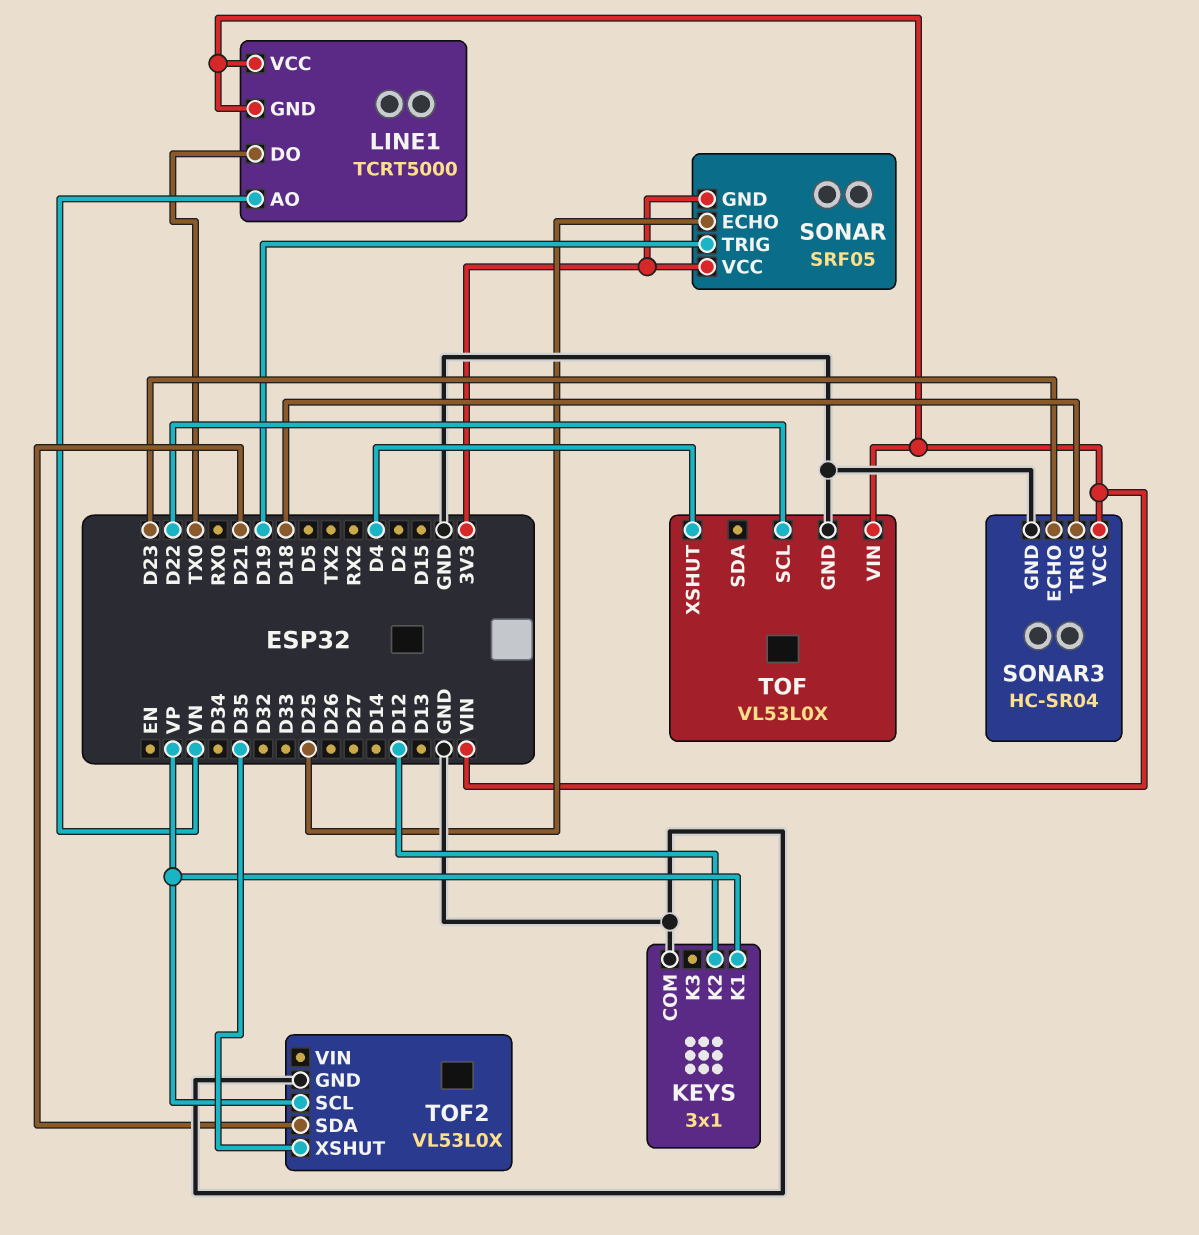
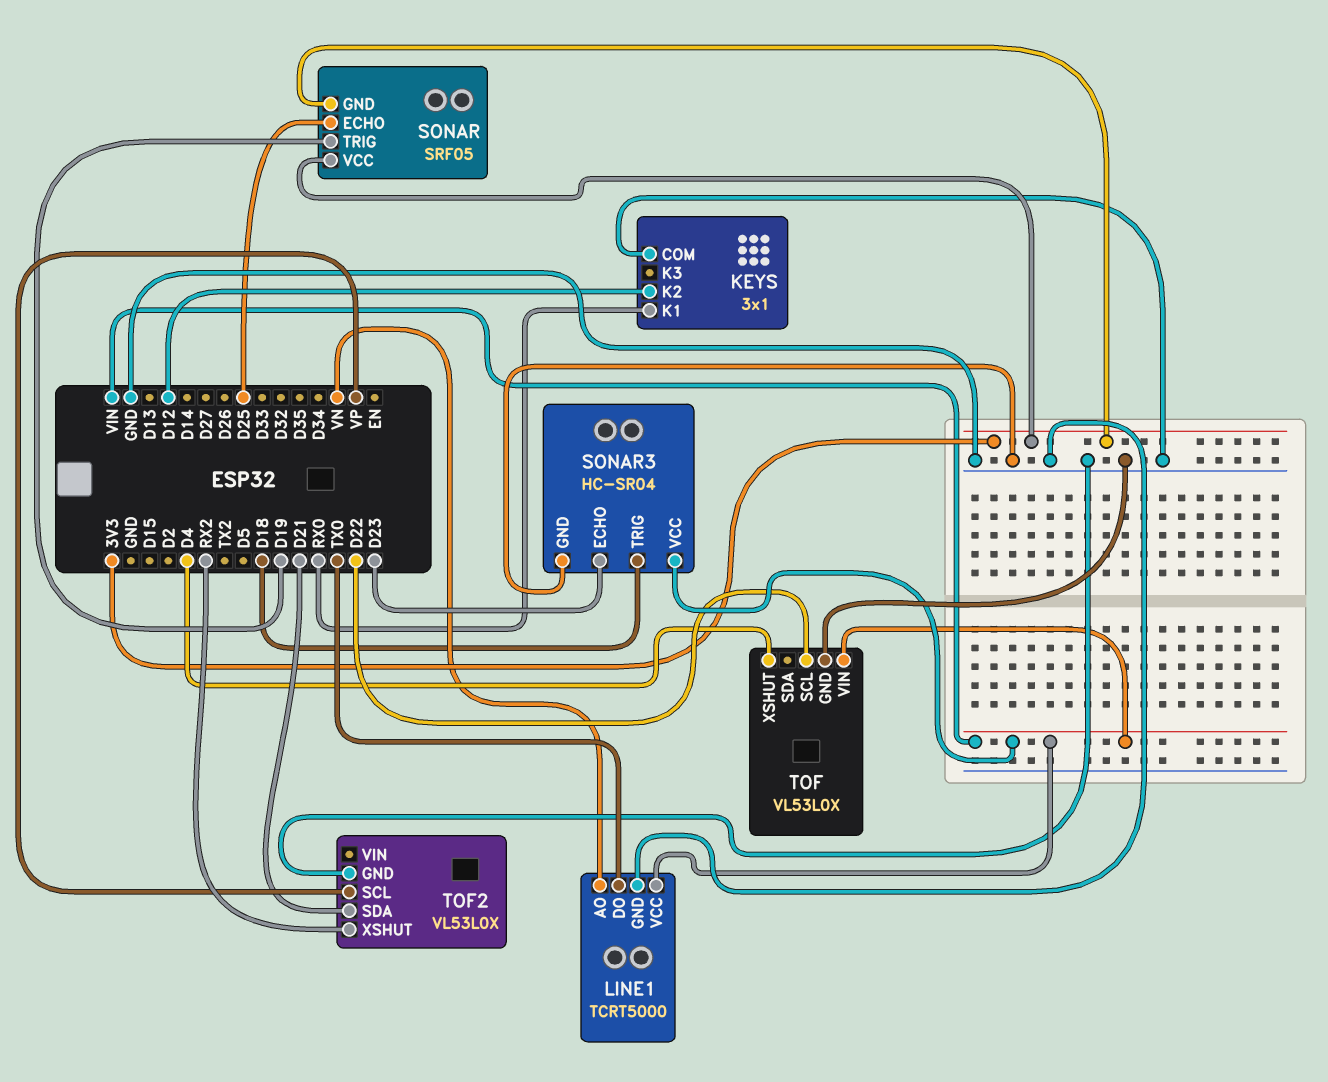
KEYS pin K1: VP -> RX0
LINE1 pin GND: VIN -> GND
TOF2 pin XSHUT: D35 -> RX2

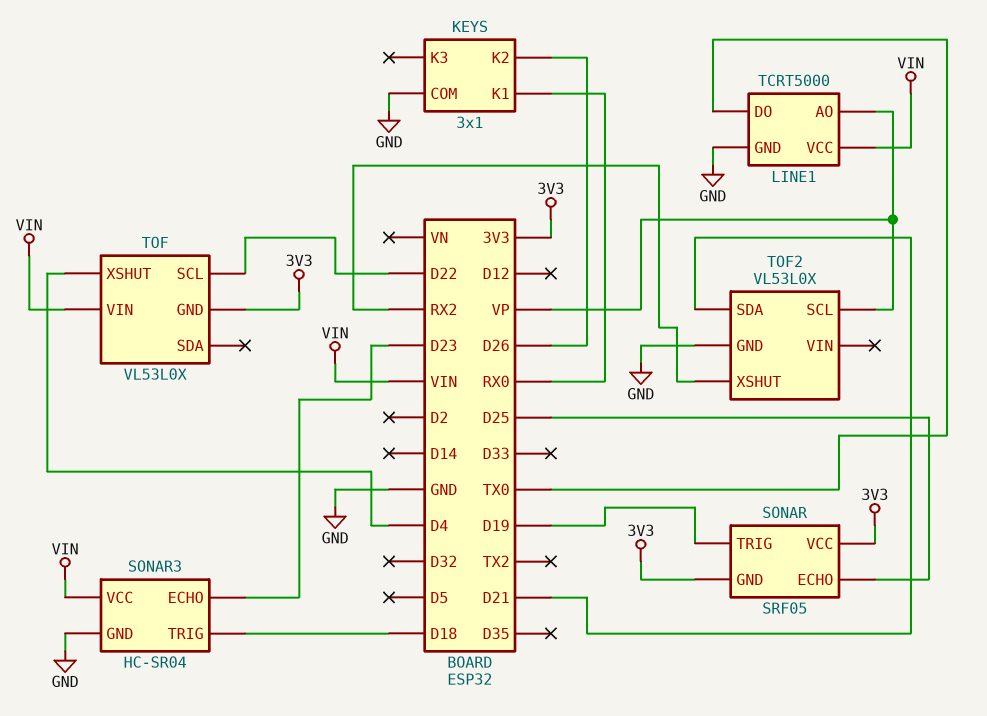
KEYS pin K2: D12 -> D26
LINE1 pin AO: VN -> VP
TOF pin GND: GND -> 3V3

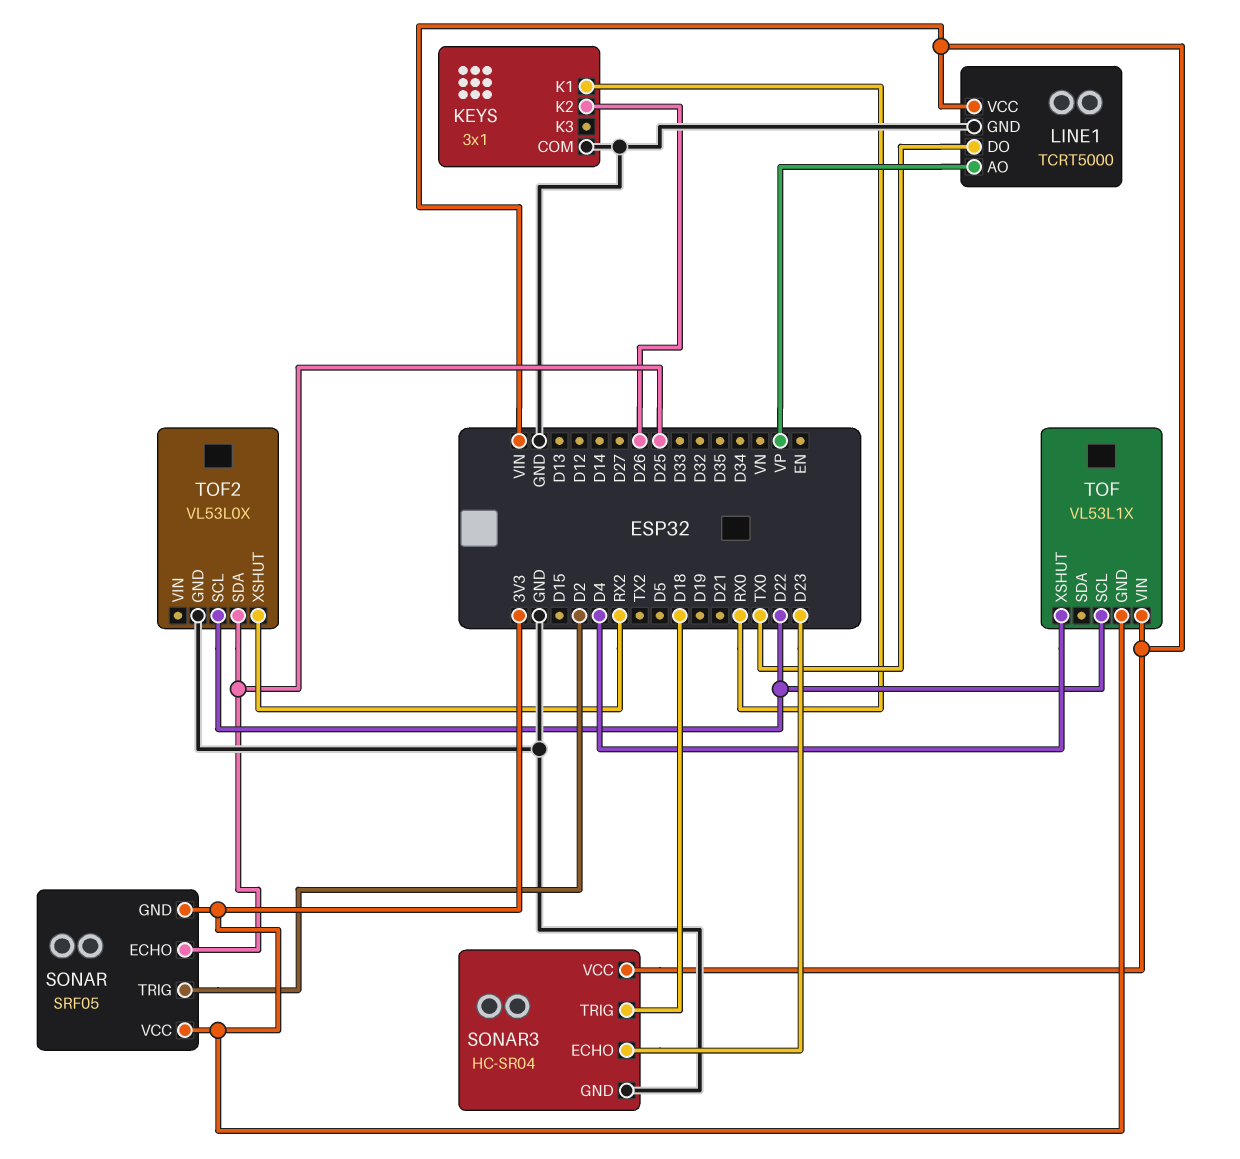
SONAR pin TRIG: D19 -> D2
TOF: VL53L0X -> VL53L1X
TOF2 pin SCL: VP -> D22
TOF2 pin SDA: D21 -> D25

